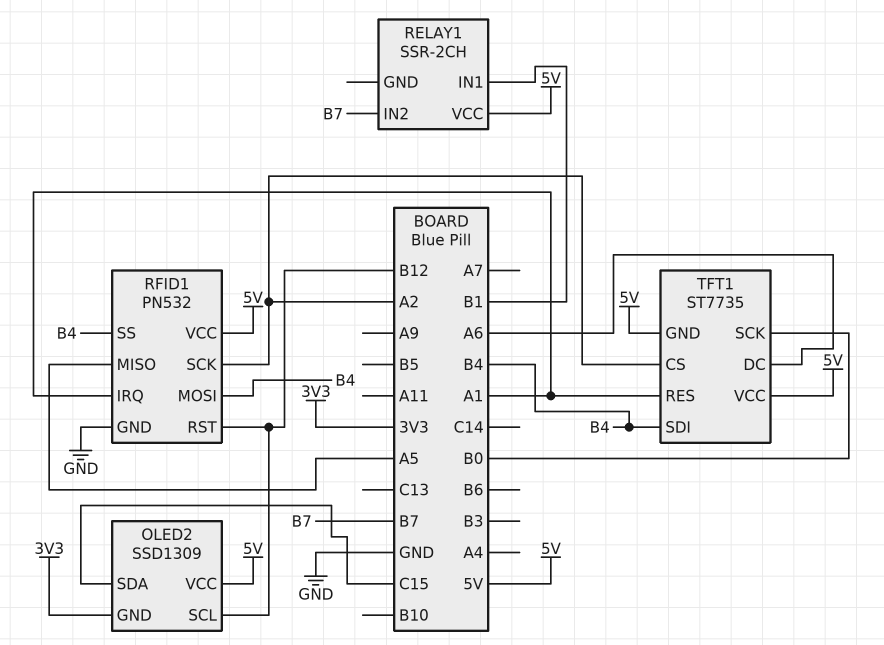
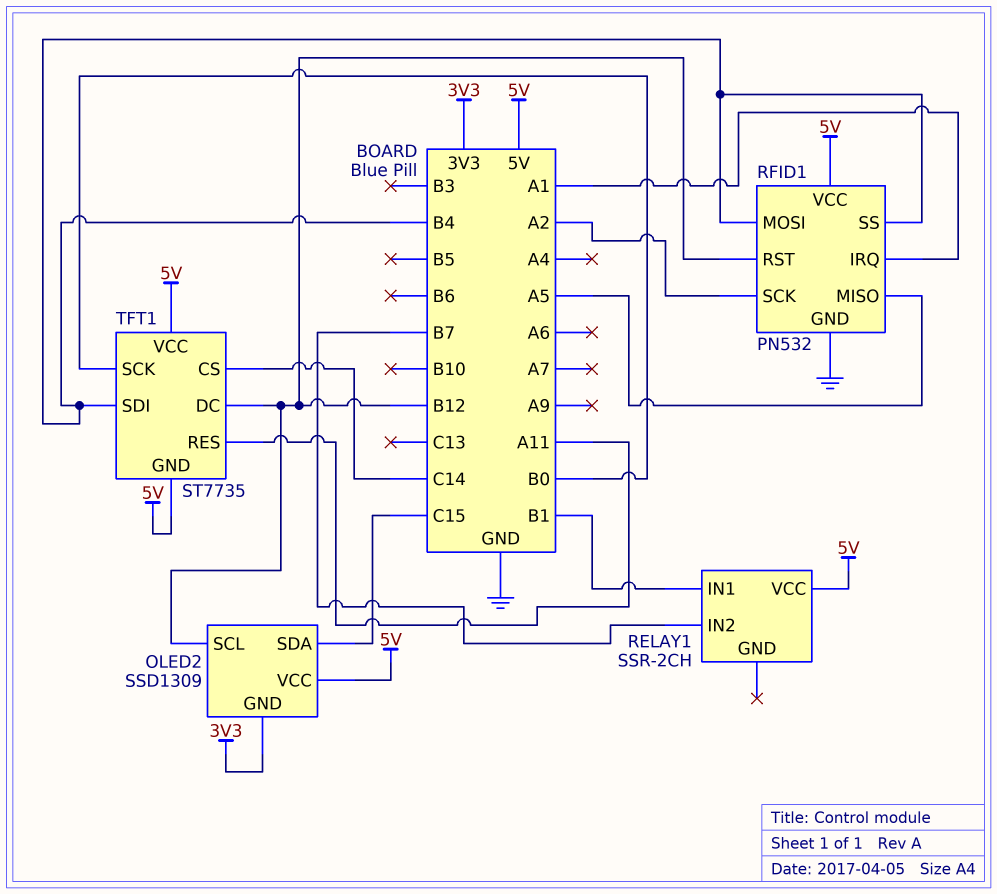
TFT1 pin CS: A2 -> C14
TFT1 pin DC: A6 -> B12
TFT1 pin RES: A1 -> A11

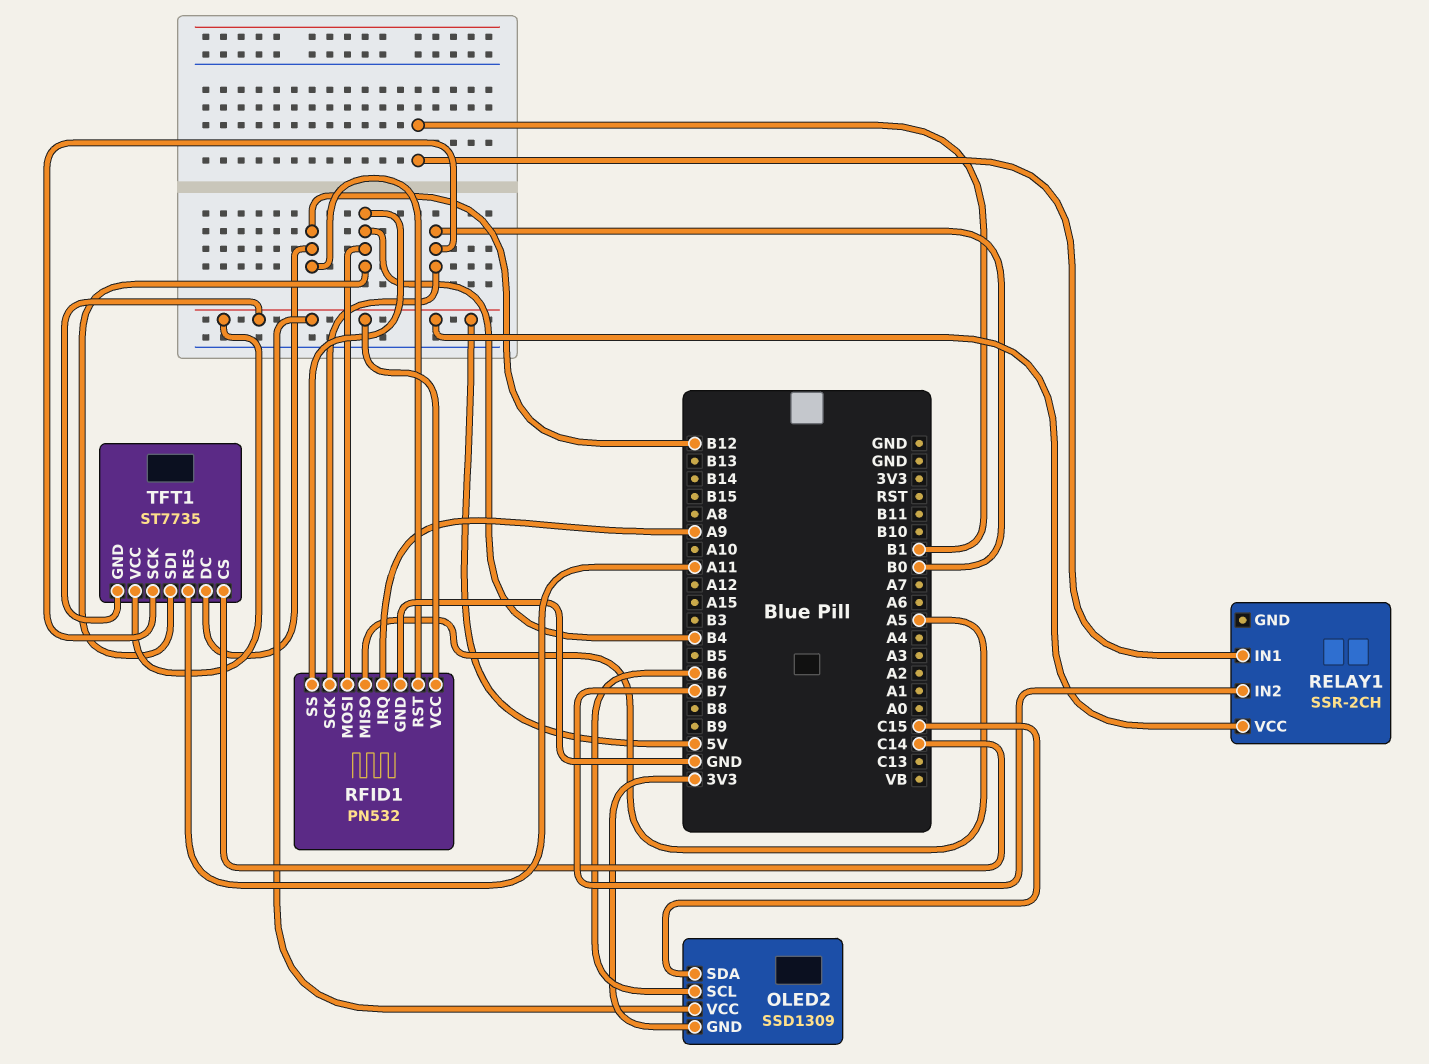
OLED2 pin SCL: B12 -> B6
RFID1 pin IRQ: A1 -> A9
RFID1 pin SCK: A2 -> B0

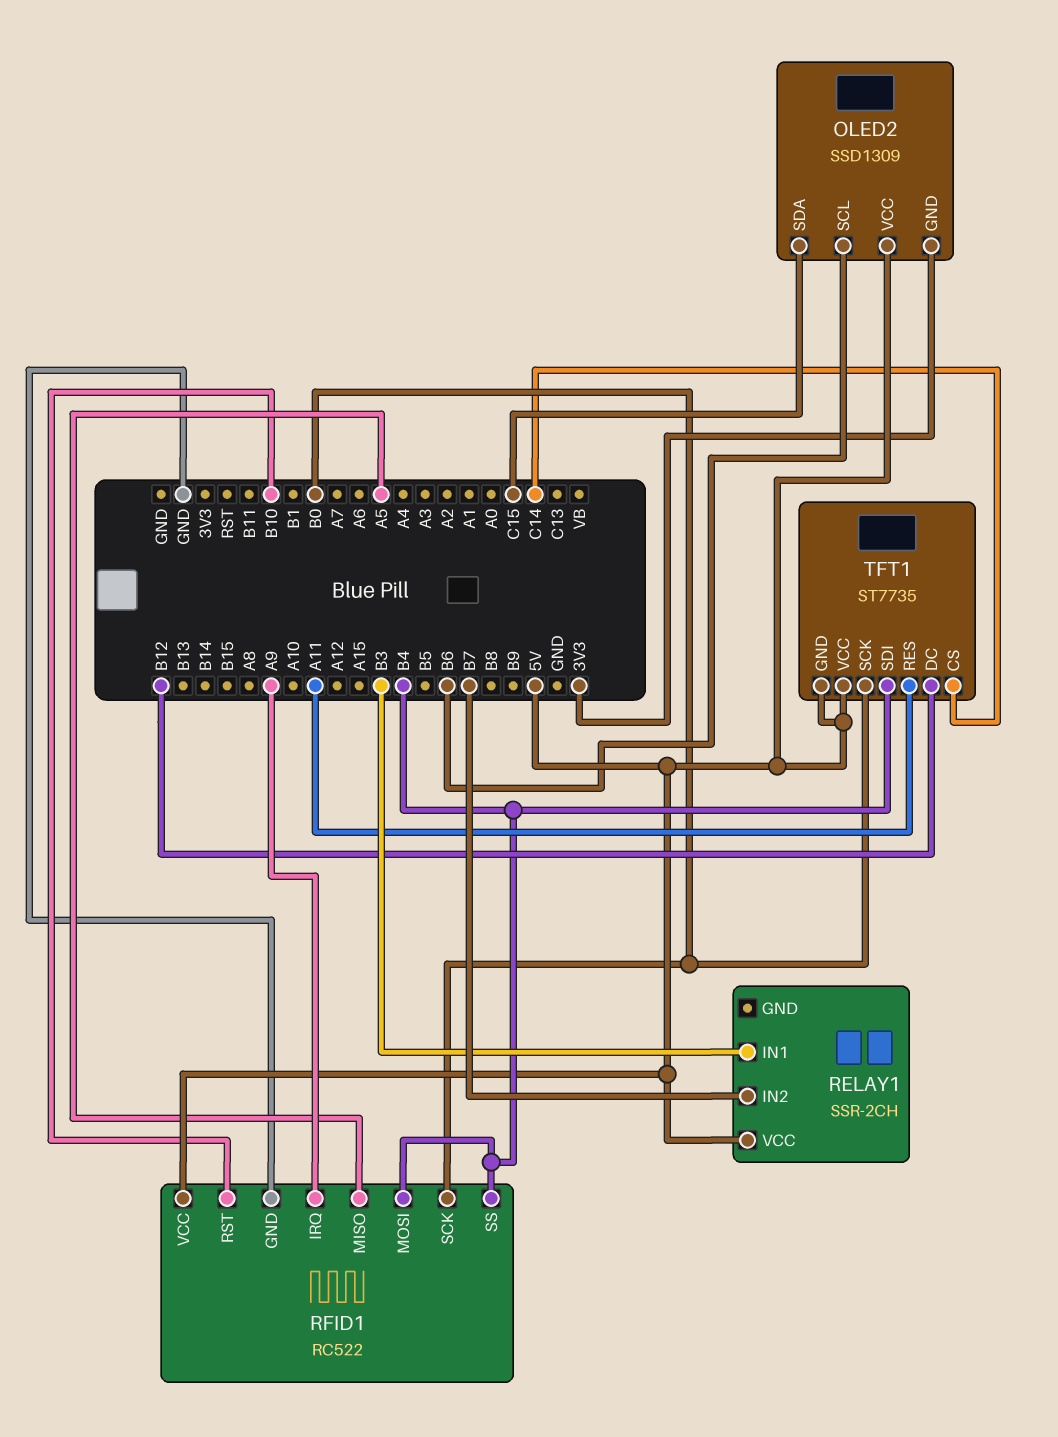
RELAY1 pin IN1: B1 -> B3
RFID1: PN532 -> RC522
RFID1 pin RST: B12 -> B10

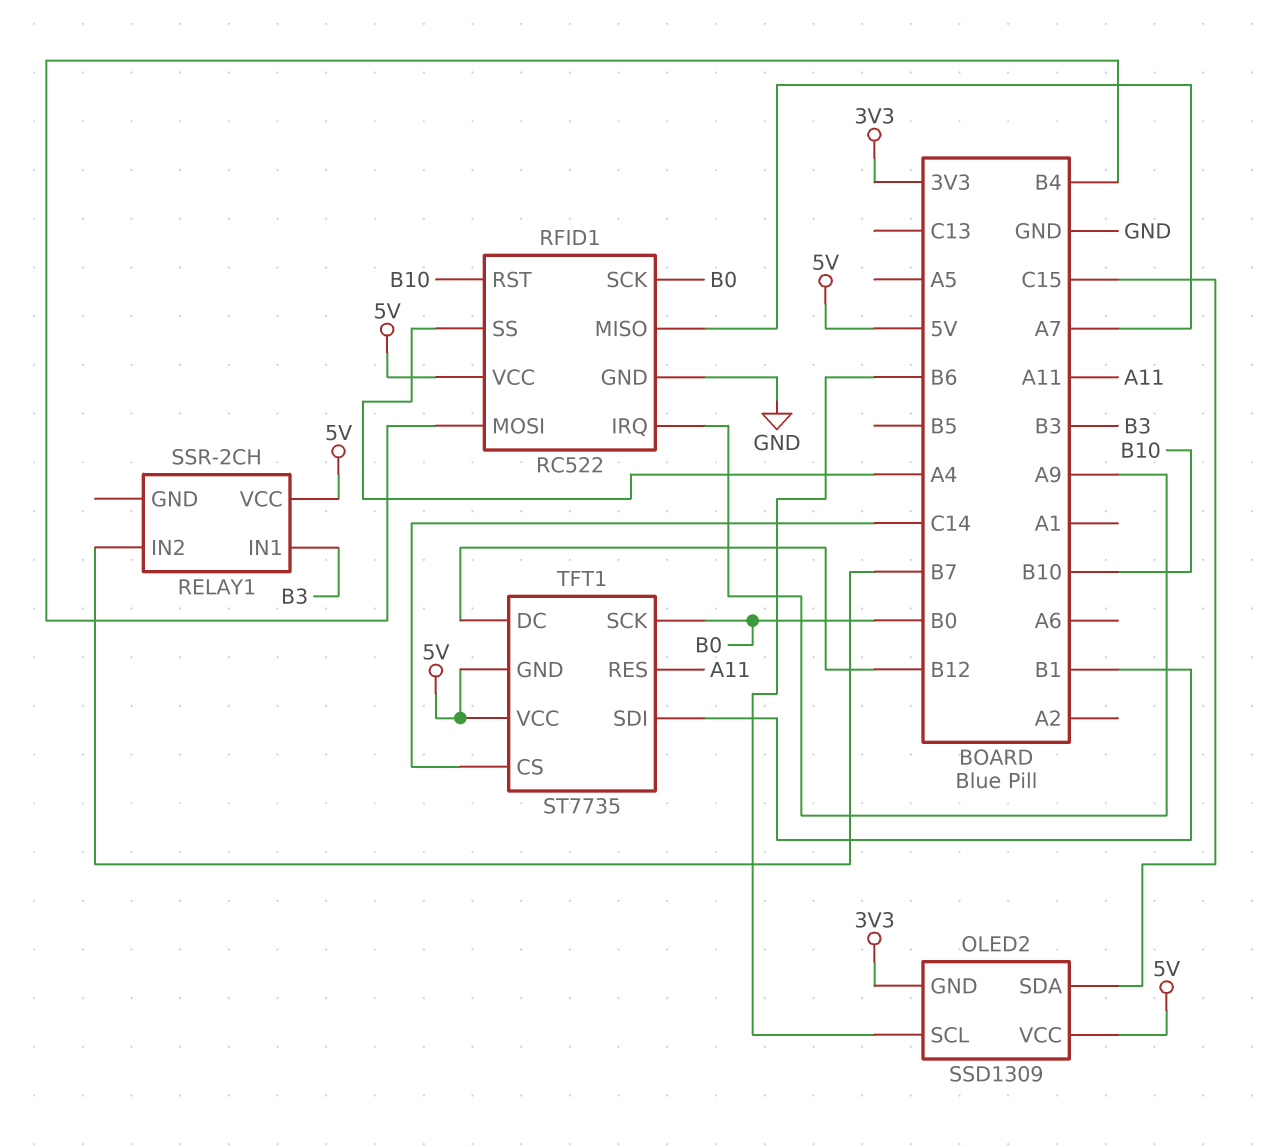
RFID1 pin MISO: A5 -> A7
RFID1 pin SS: B4 -> A4
TFT1 pin SDI: B4 -> B1

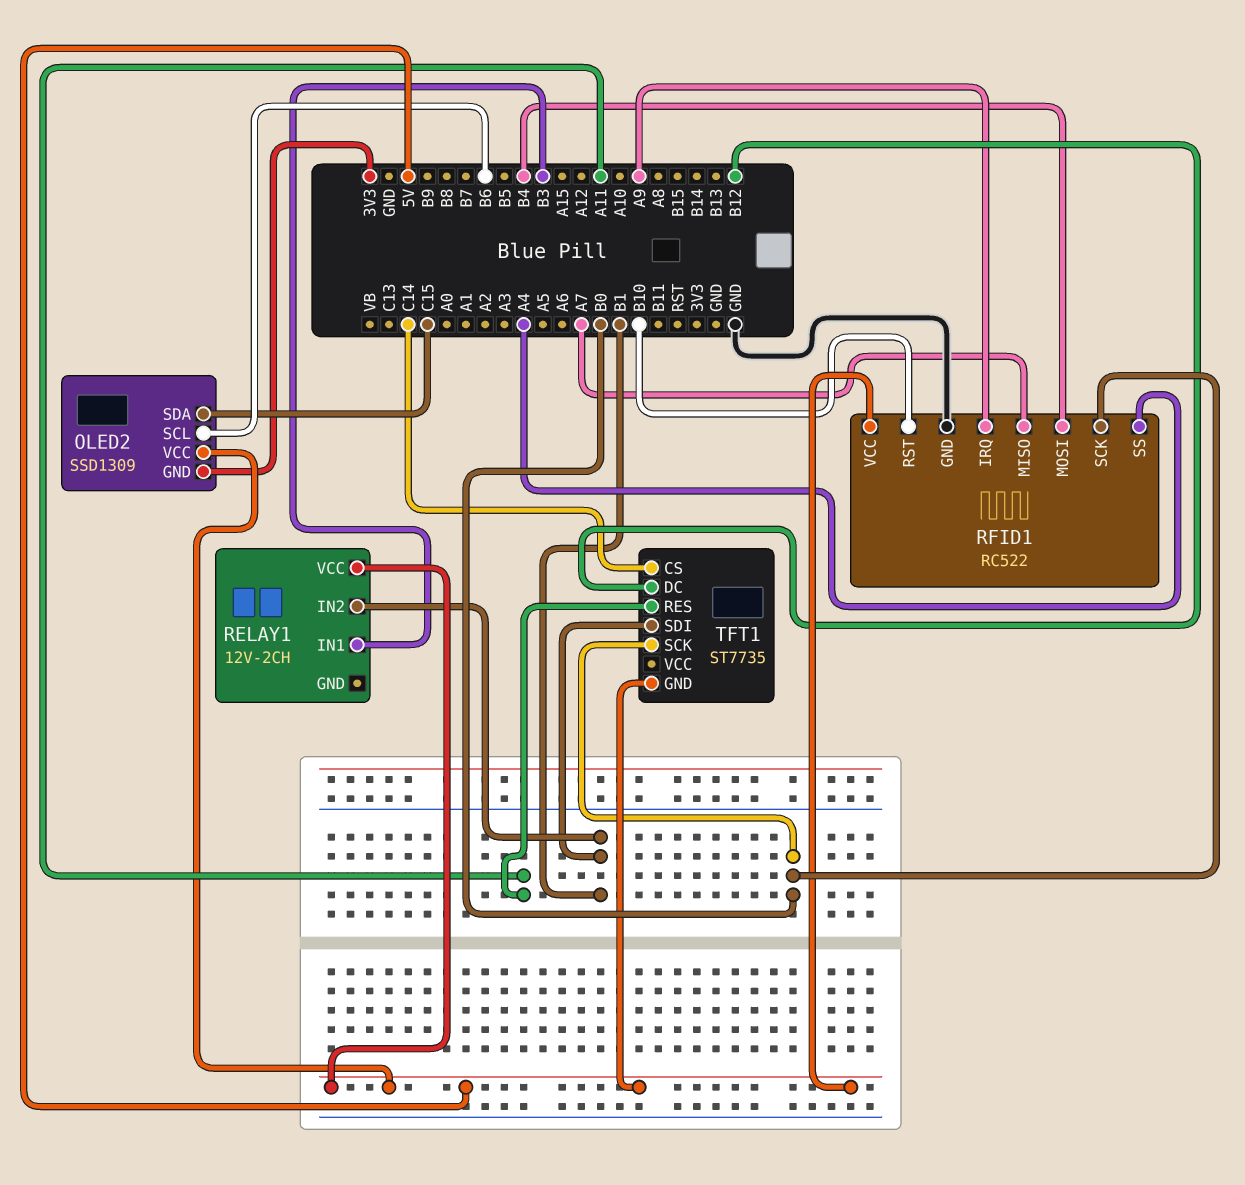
RELAY1: SSR-2CH -> 12V-2CH
RELAY1 pin IN2: B7 -> B1
TFT1 pin VCC: 5V -> none

